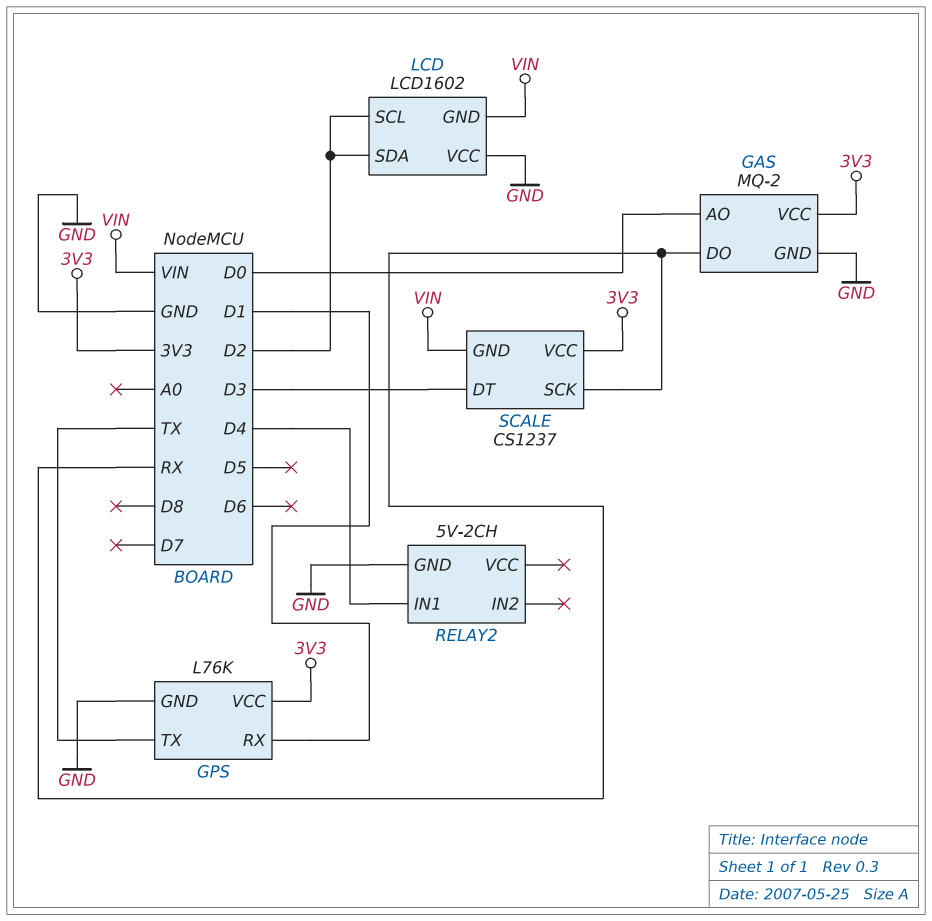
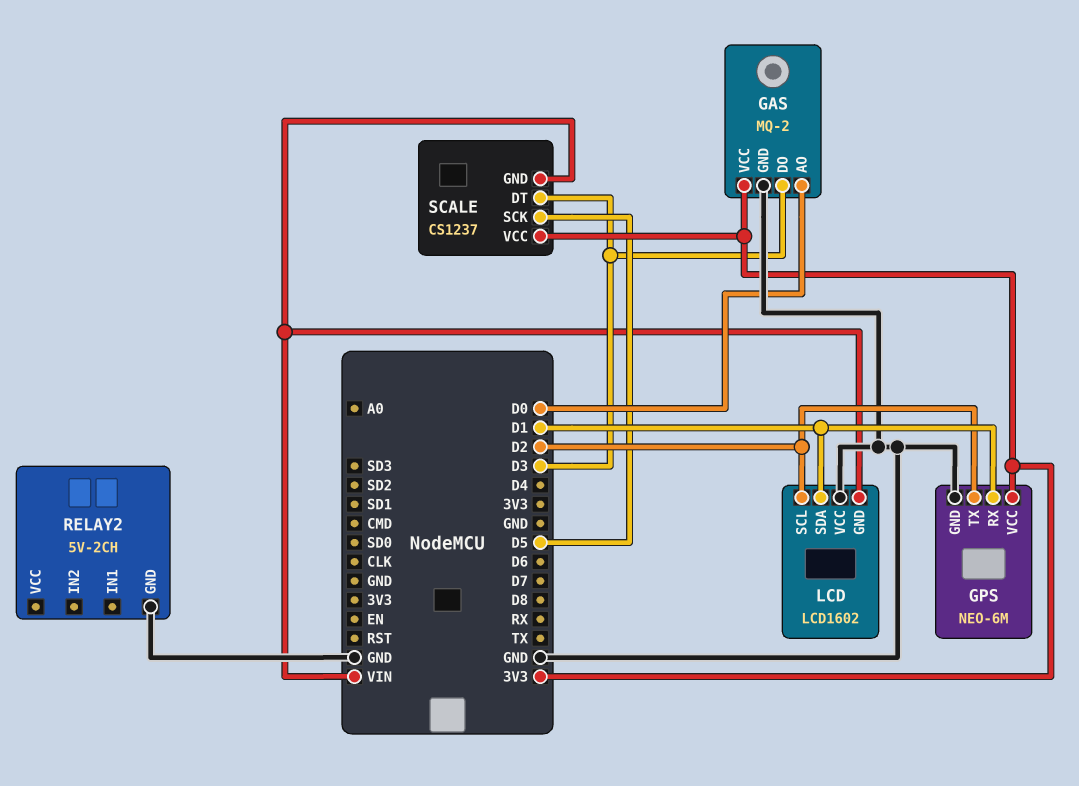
GAS pin DO: RX -> D3
GPS: L76K -> NEO-6M
GPS pin TX: TX -> D2
LCD pin SDA: D2 -> D1
RELAY2 pin IN1: D4 -> none
SCALE pin SCK: RX -> D5

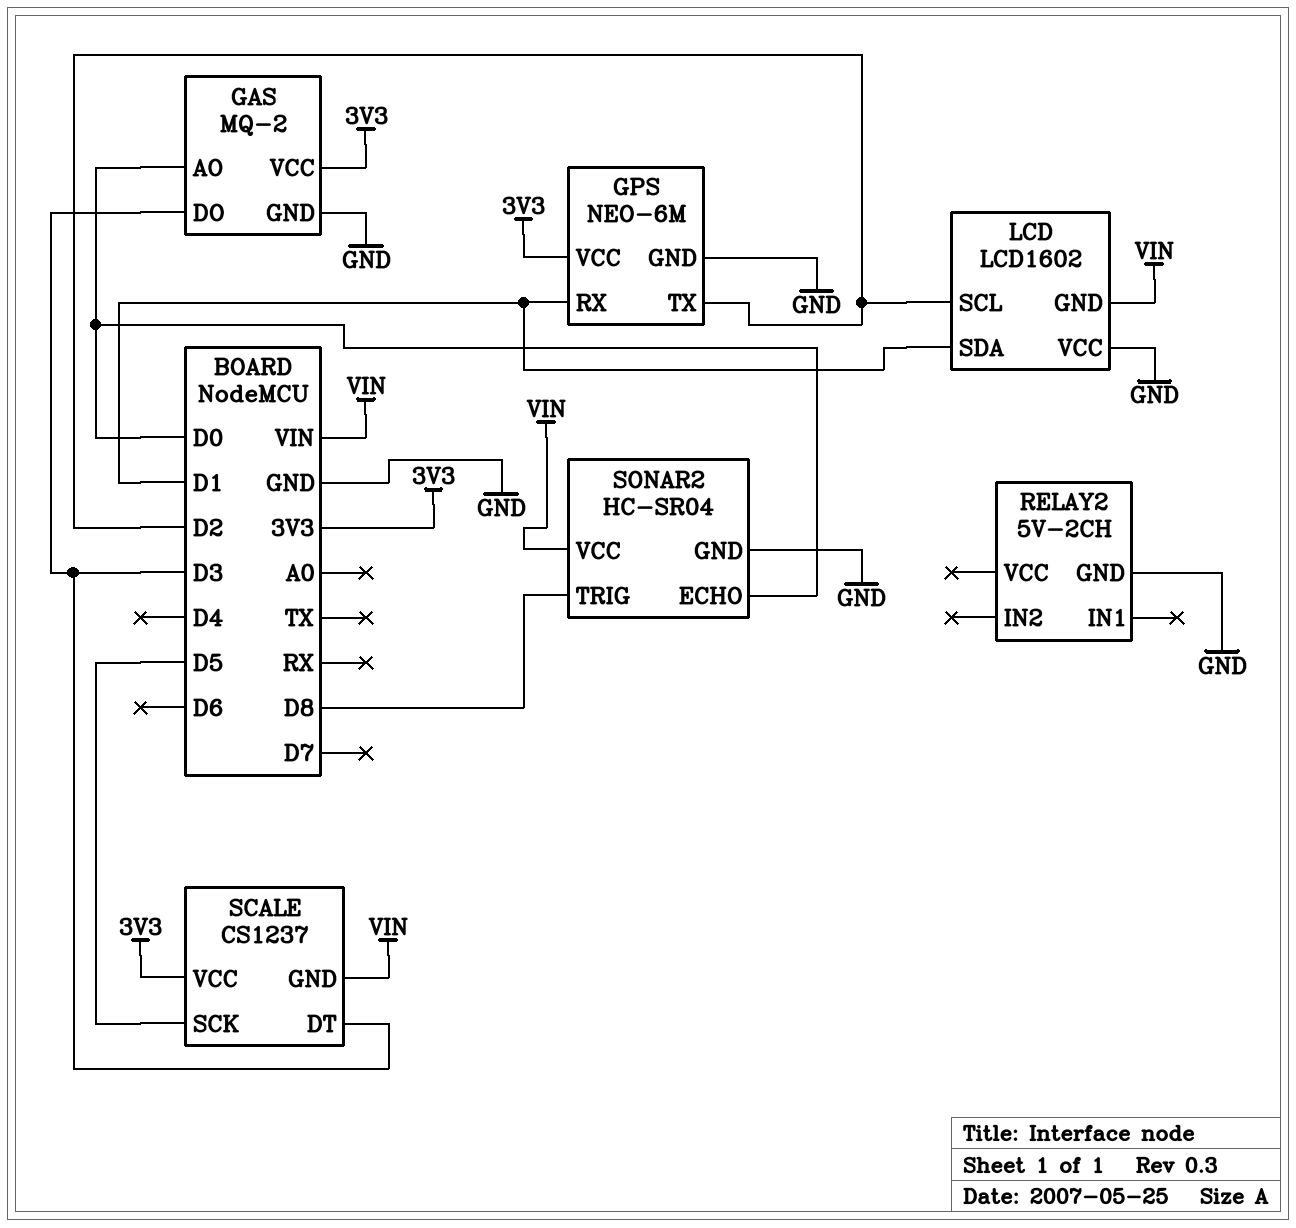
SONAR2: none -> HC-SR04
SONAR2 pin ECHO: none -> D0
SONAR2 pin GND: none -> GND
SONAR2 pin TRIG: none -> D8
SONAR2 pin VCC: none -> VIN

